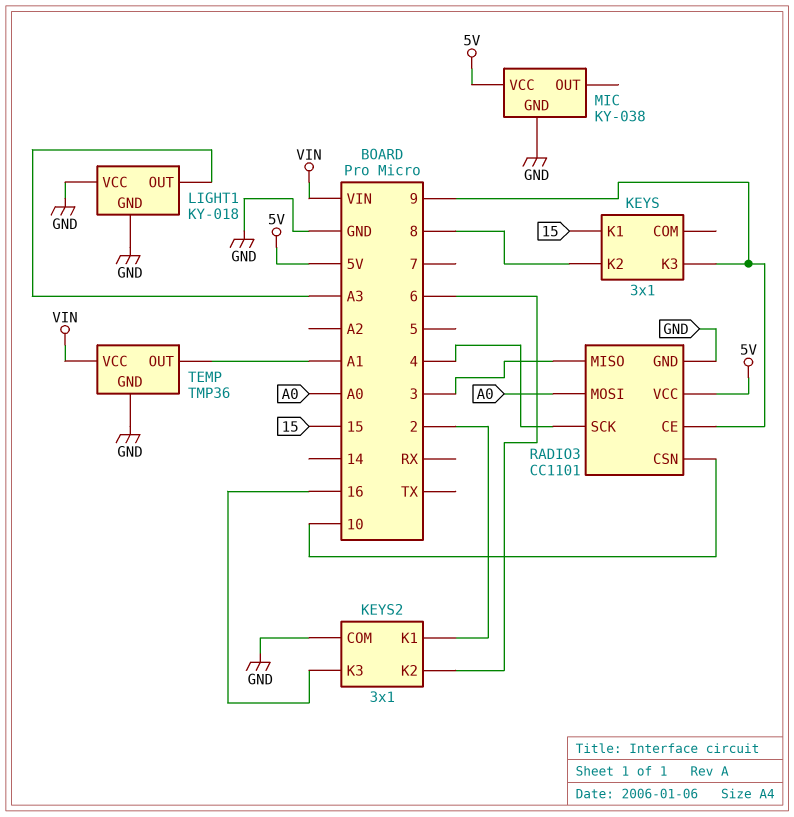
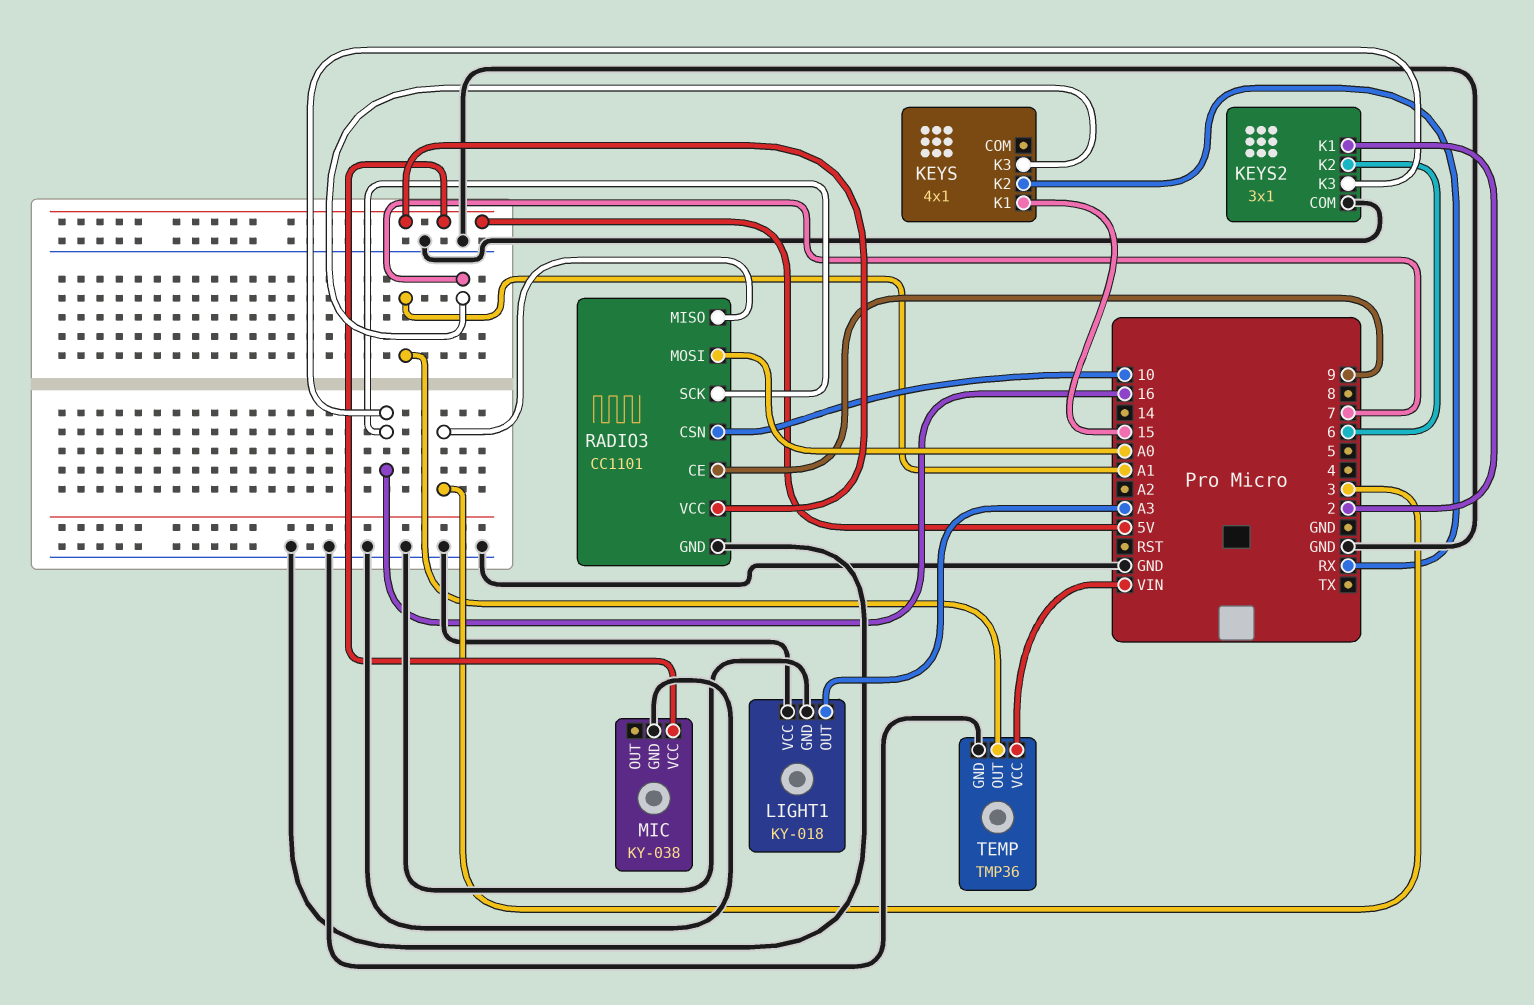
KEYS: 3x1 -> 4x1
KEYS pin K2: 8 -> RX
KEYS pin K3: 9 -> 7
RADIO3 pin SCK: 4 -> 16

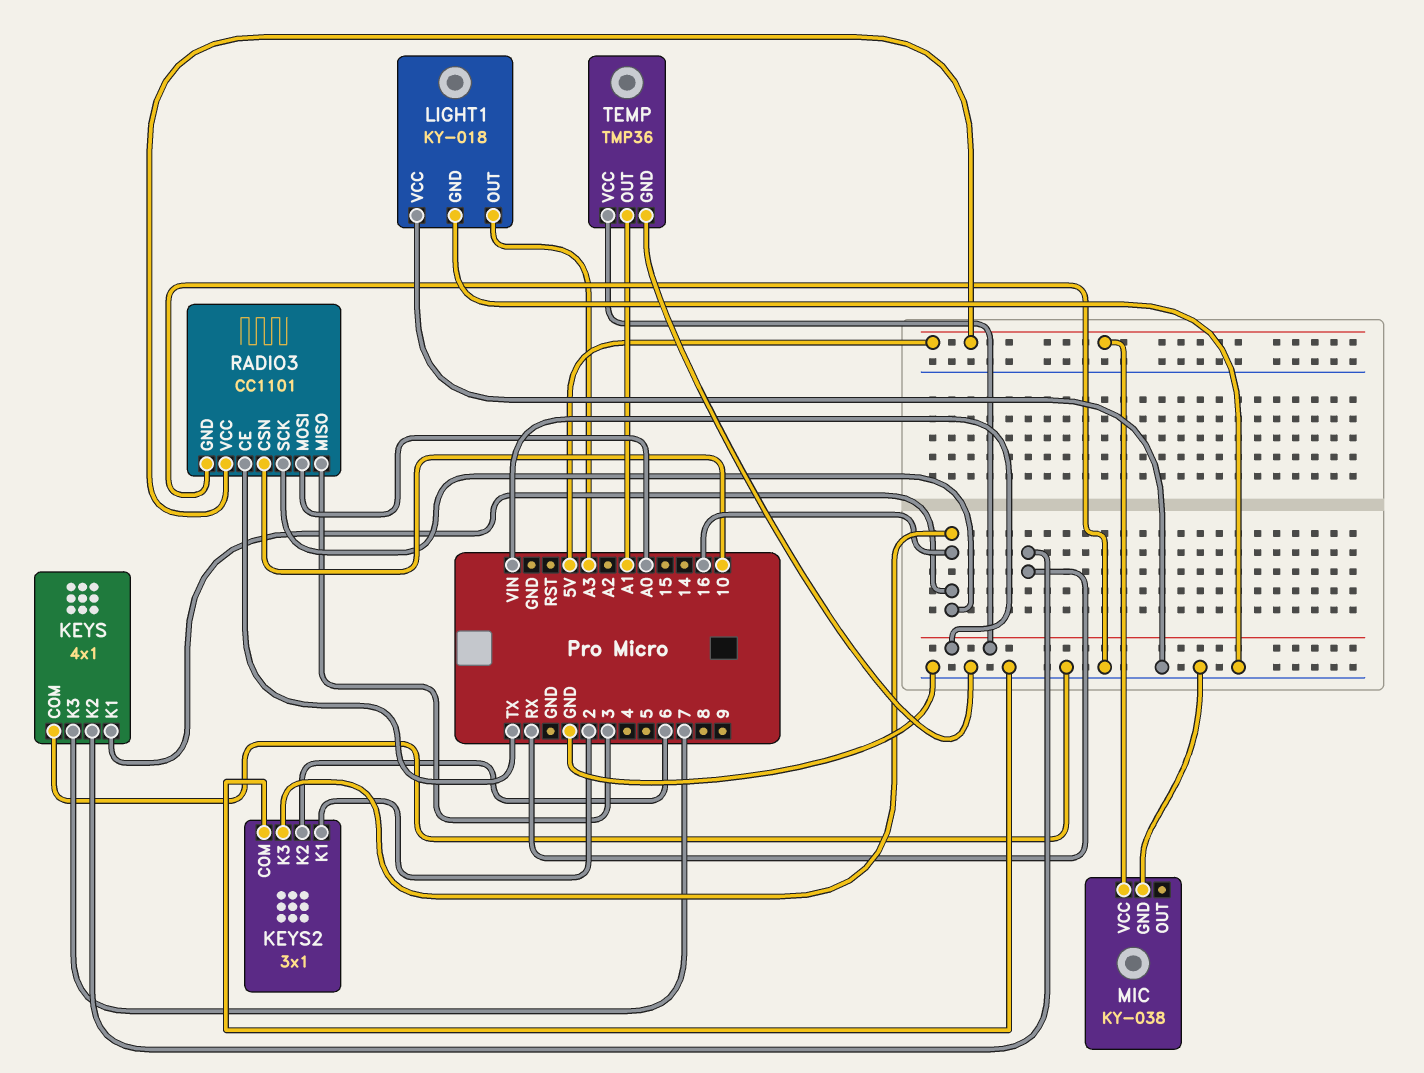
KEYS pin COM: none -> GND
KEYS pin K1: 15 -> 16
RADIO3 pin CE: 9 -> TX

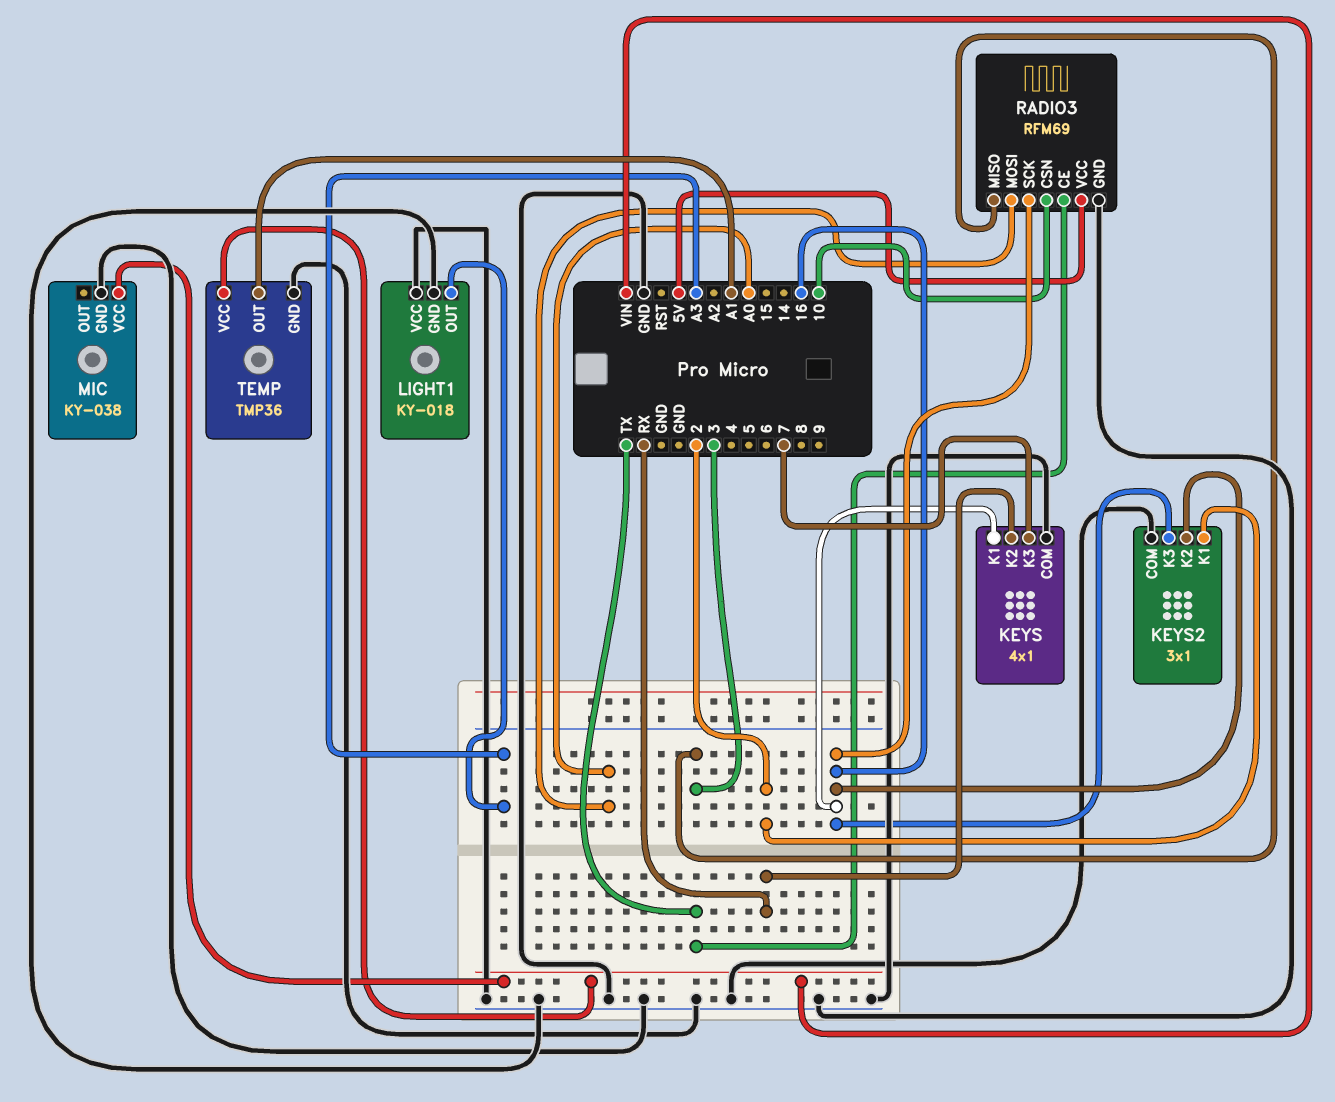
KEYS2 pin K2: 6 -> 16
MIC pin VCC: 5V -> VIN
RADIO3: CC1101 -> RFM69

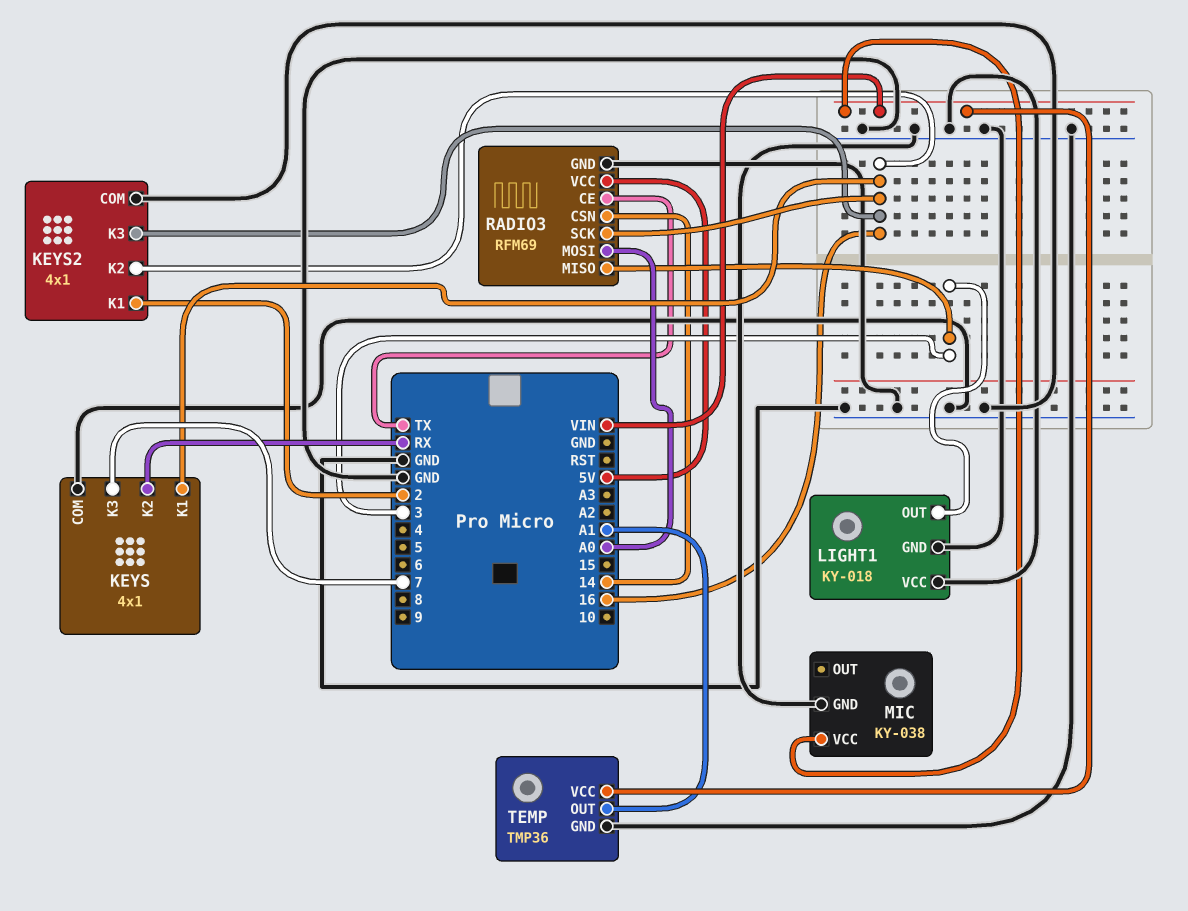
KEYS2: 3x1 -> 4x1
LIGHT1 pin OUT: A3 -> 3
RADIO3 pin CSN: 10 -> 14

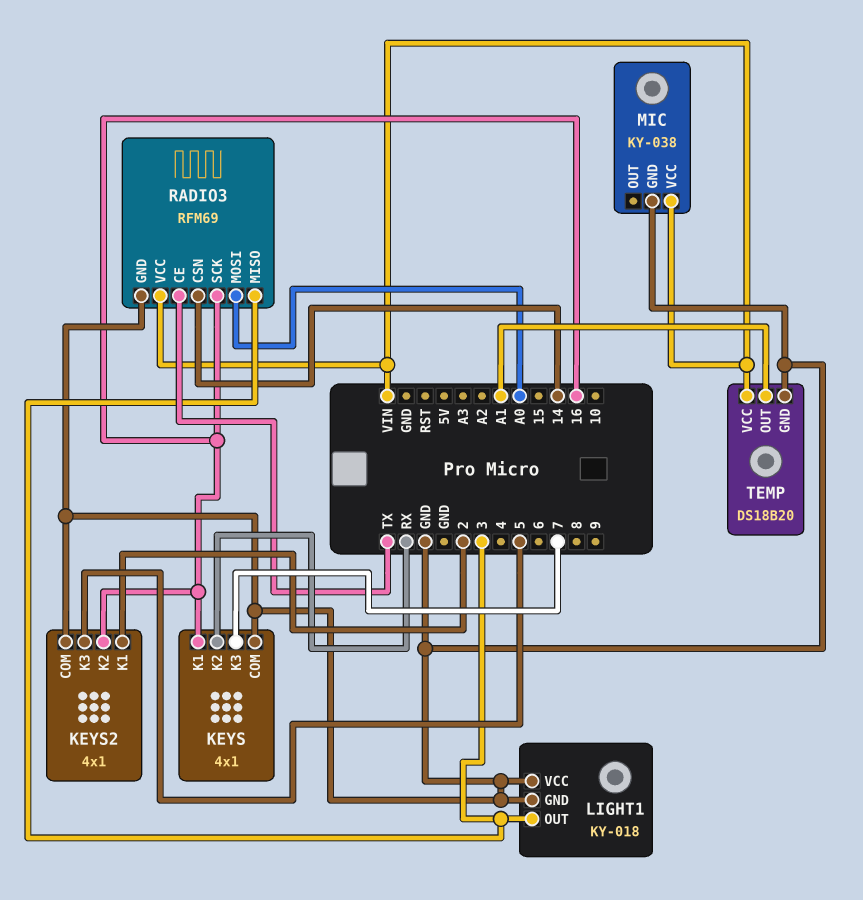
KEYS2 pin K3: 16 -> 5
RADIO3 pin VCC: 5V -> VIN
TEMP: TMP36 -> DS18B20

